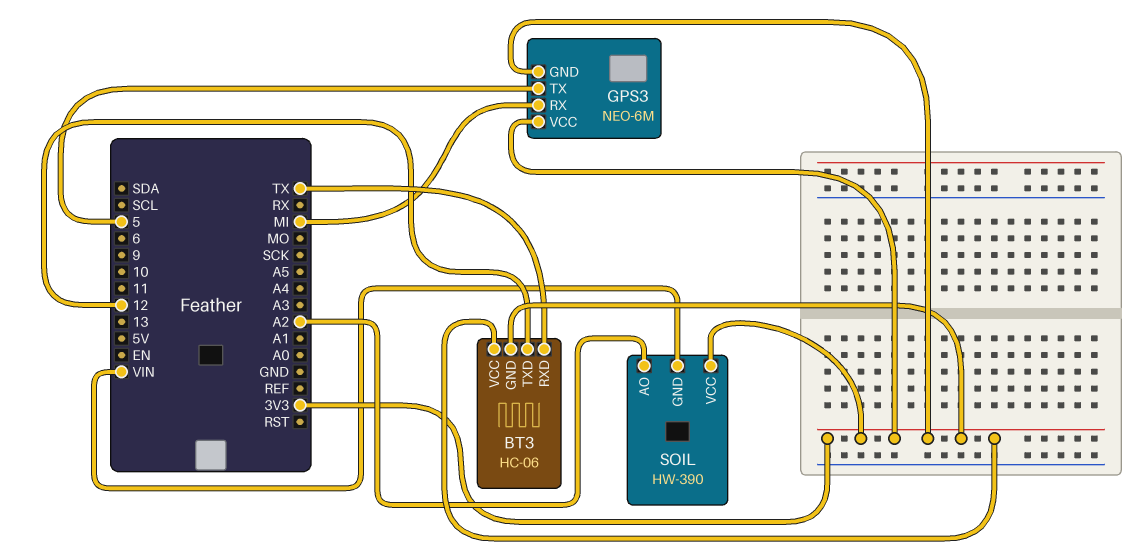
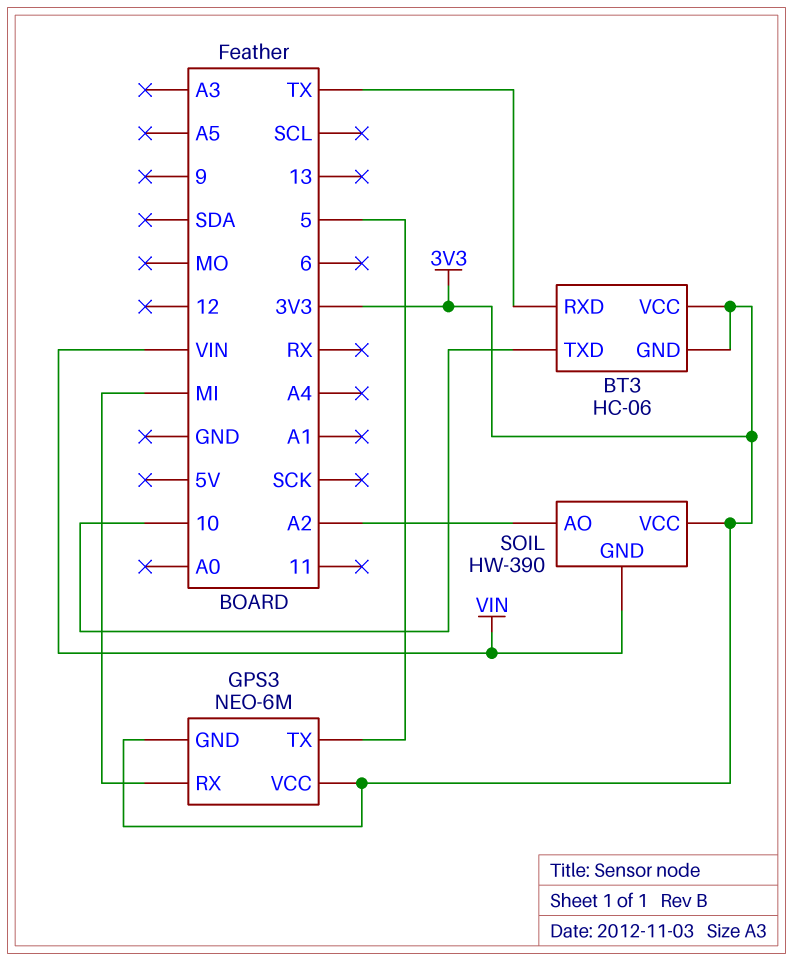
BT3 pin TXD: 12 -> 10

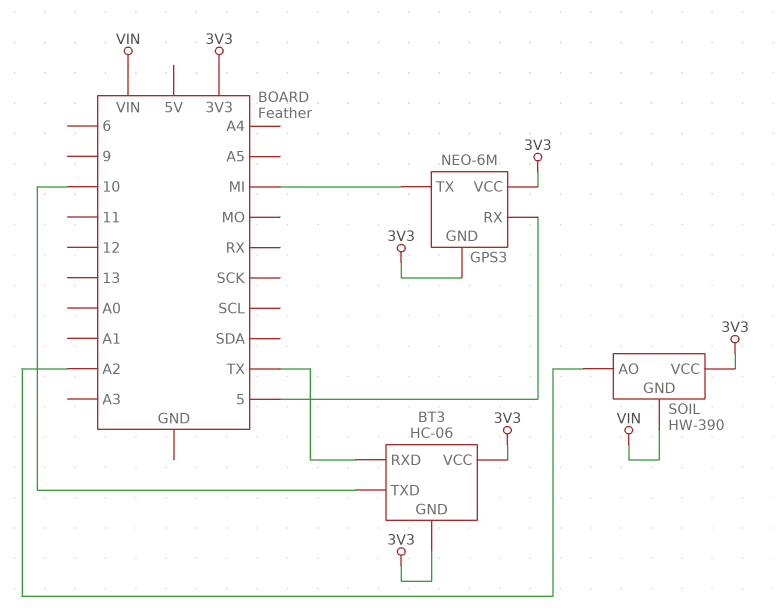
GPS3 pin RX: MI -> 5
GPS3 pin TX: 5 -> MI

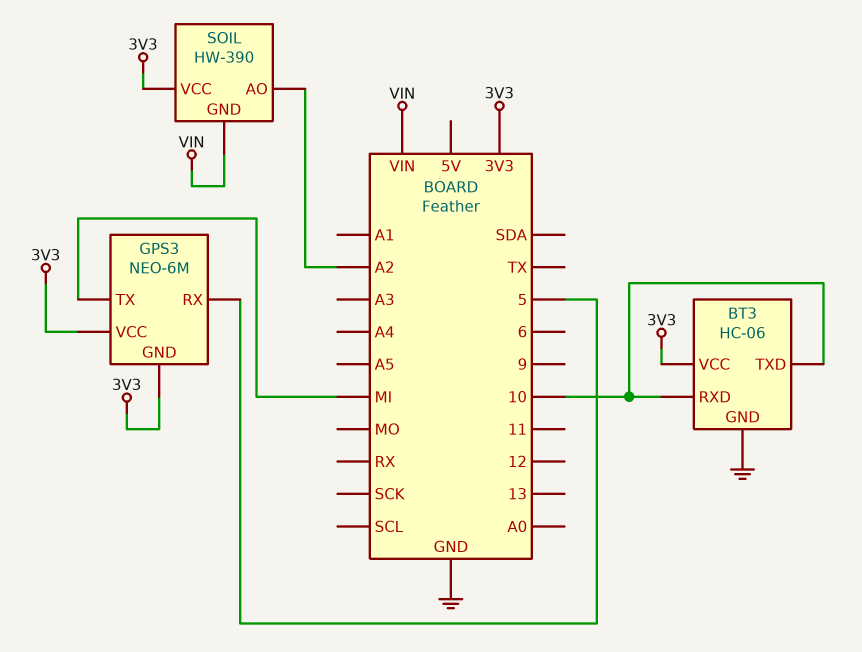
BT3 pin GND: 3V3 -> GND
BT3 pin RXD: TX -> 10

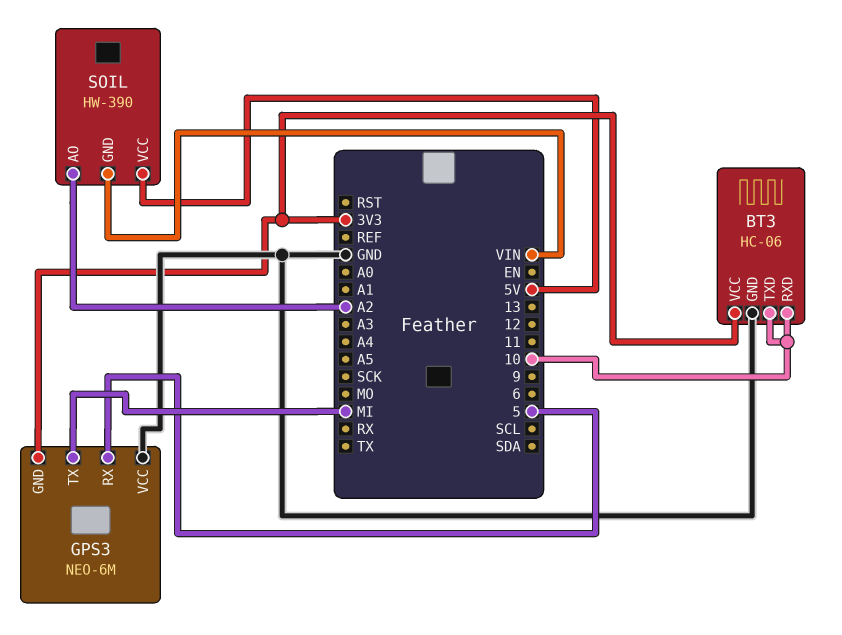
GPS3 pin VCC: 3V3 -> GND
SOIL pin VCC: 3V3 -> 5V

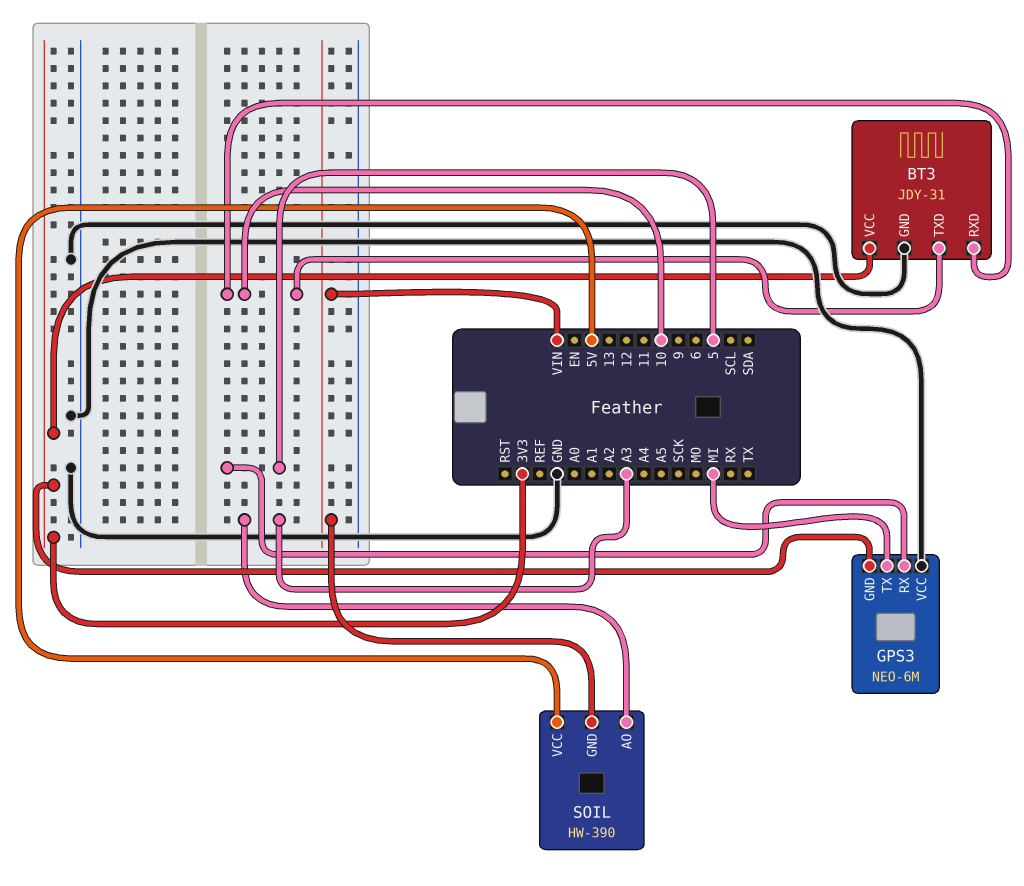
BT3: HC-06 -> JDY-31
SOIL pin AO: A2 -> A3

